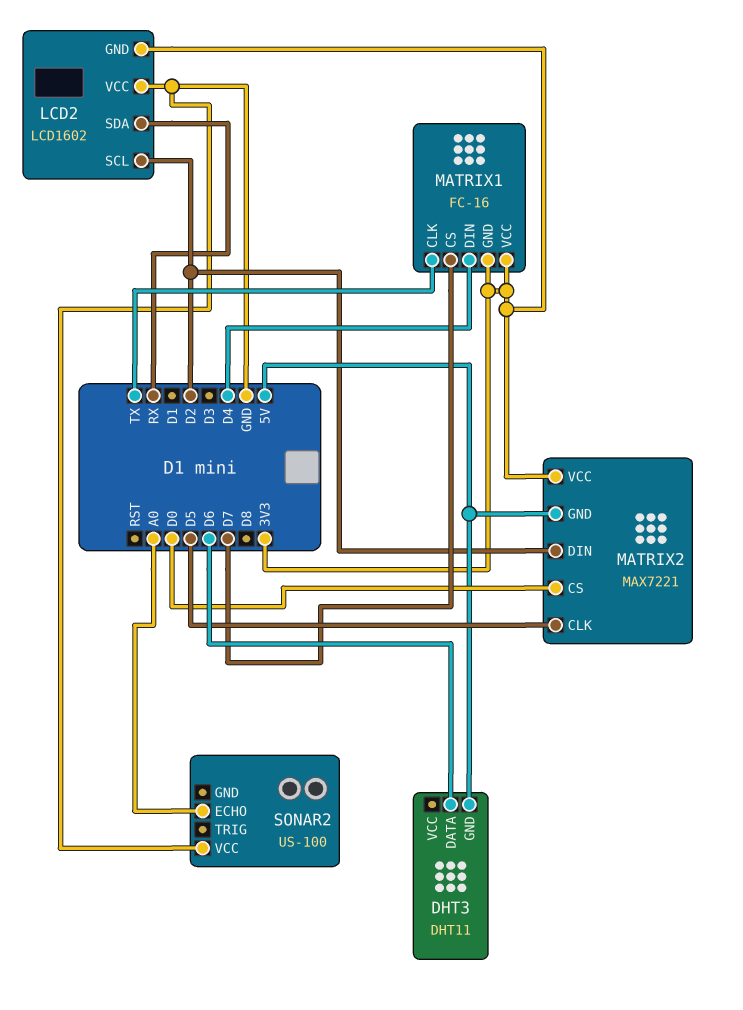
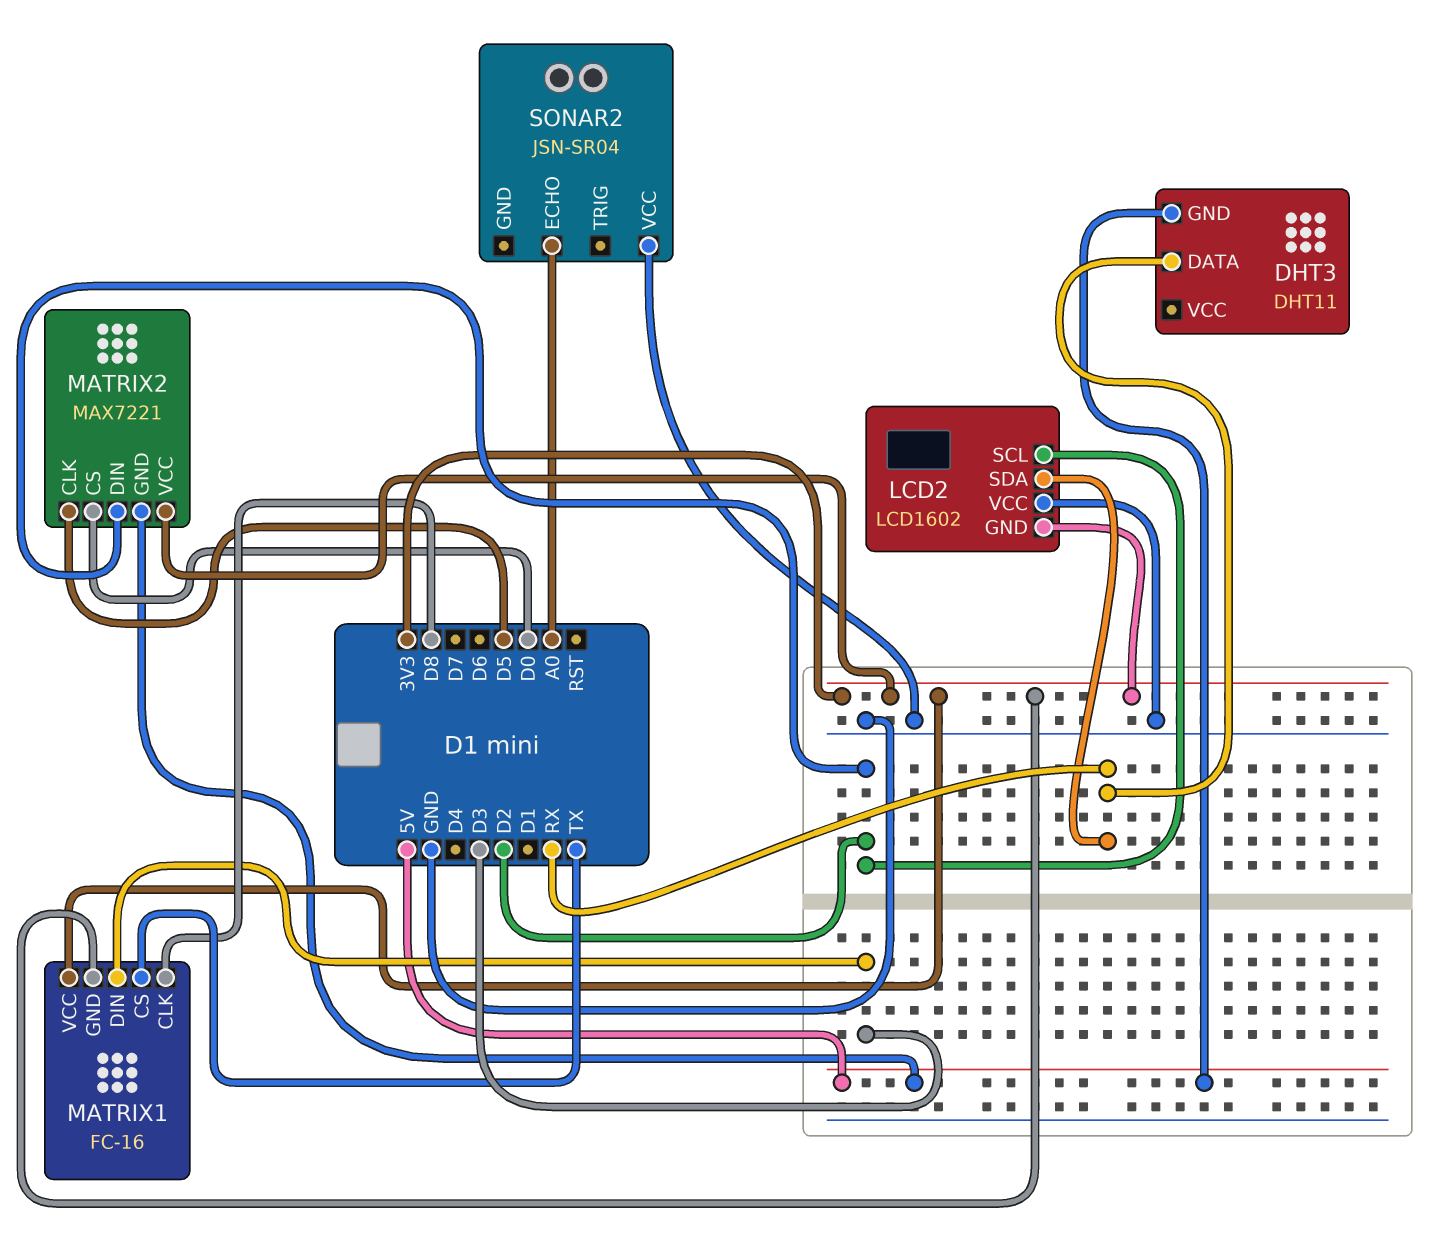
DHT3 pin DATA: D6 -> RX
MATRIX1 pin CLK: TX -> D8
MATRIX1 pin CS: D7 -> TX
MATRIX1 pin DIN: D4 -> D3
SONAR2: US-100 -> JSN-SR04

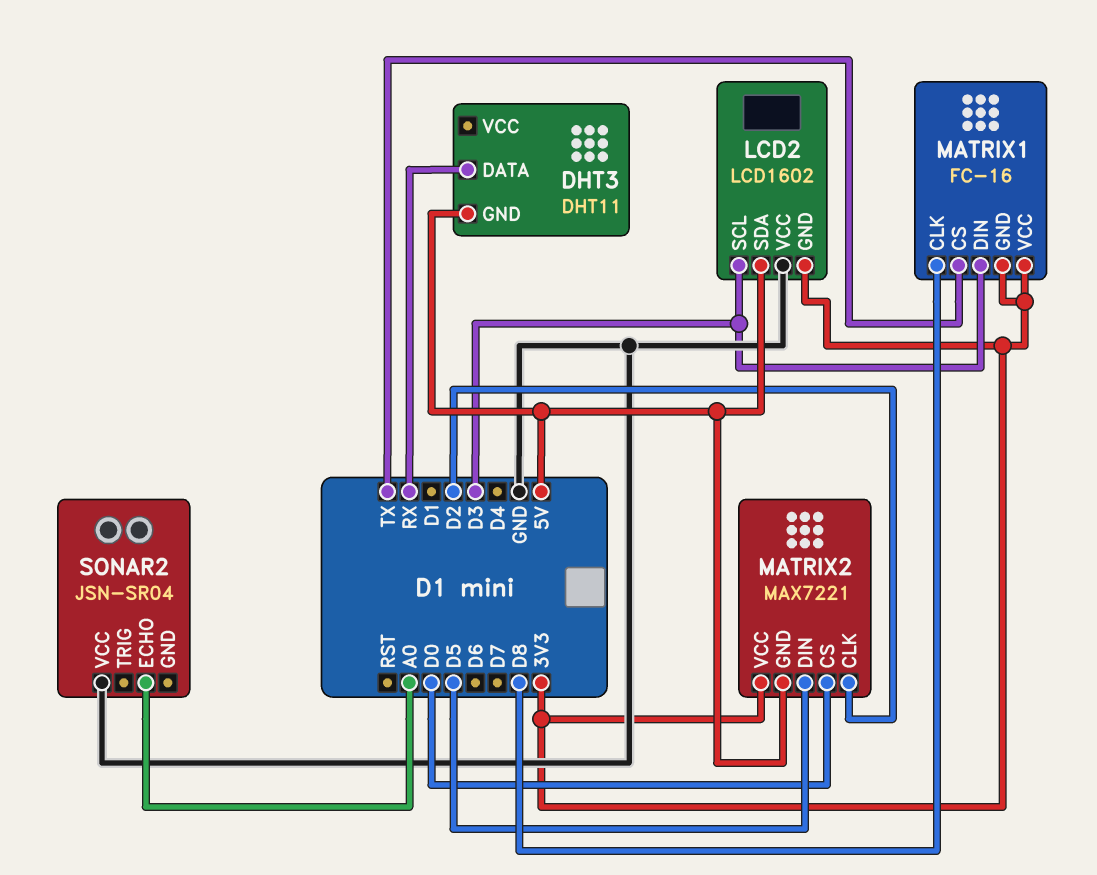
LCD2 pin SCL: D2 -> D3
LCD2 pin SDA: RX -> 5V
MATRIX2 pin CLK: D5 -> D2
MATRIX2 pin DIN: D2 -> D5

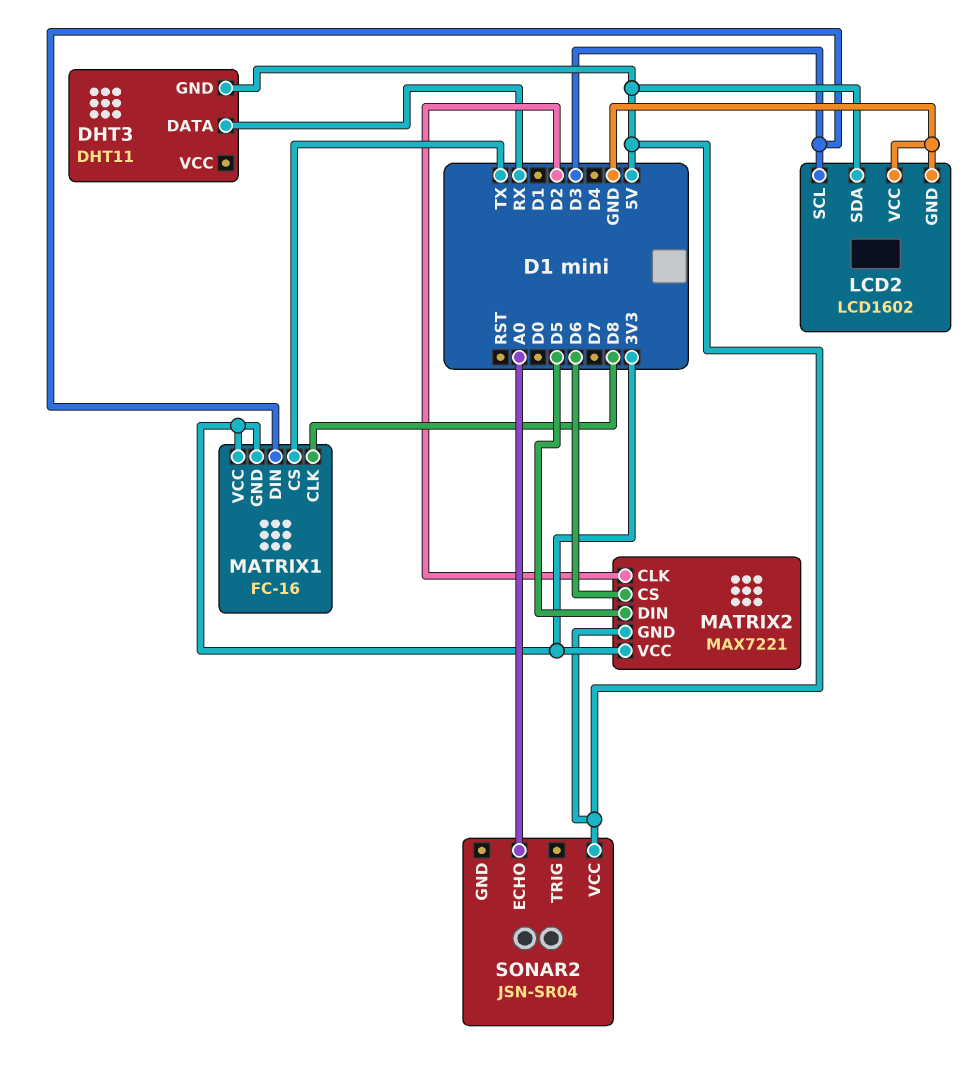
LCD2 pin GND: 3V3 -> GND
MATRIX2 pin CS: D0 -> D6
SONAR2 pin VCC: GND -> 5V

